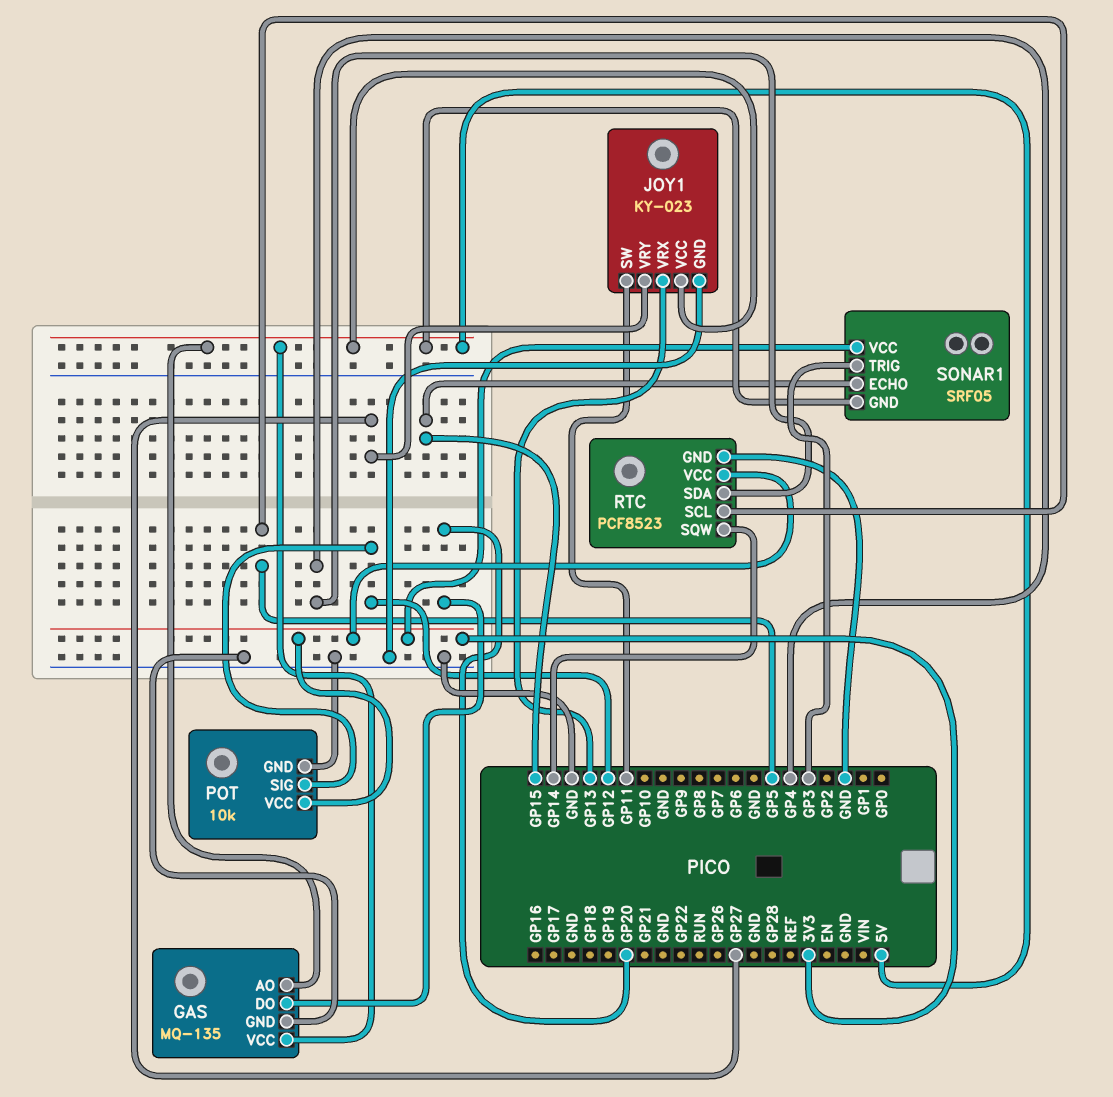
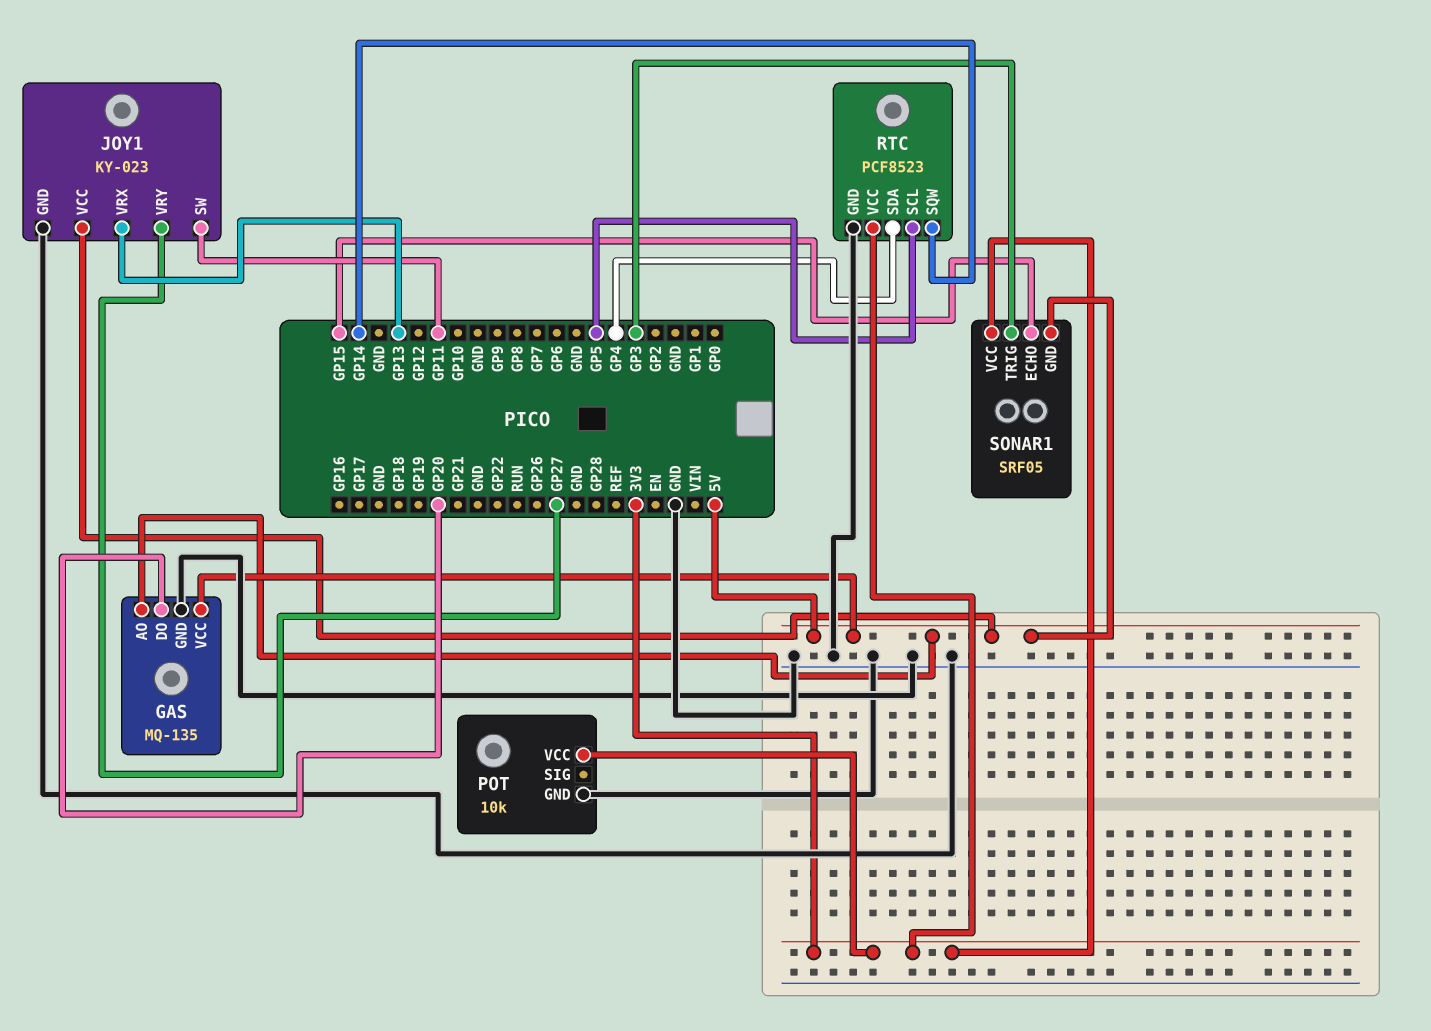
POT pin SIG: GP12 -> none

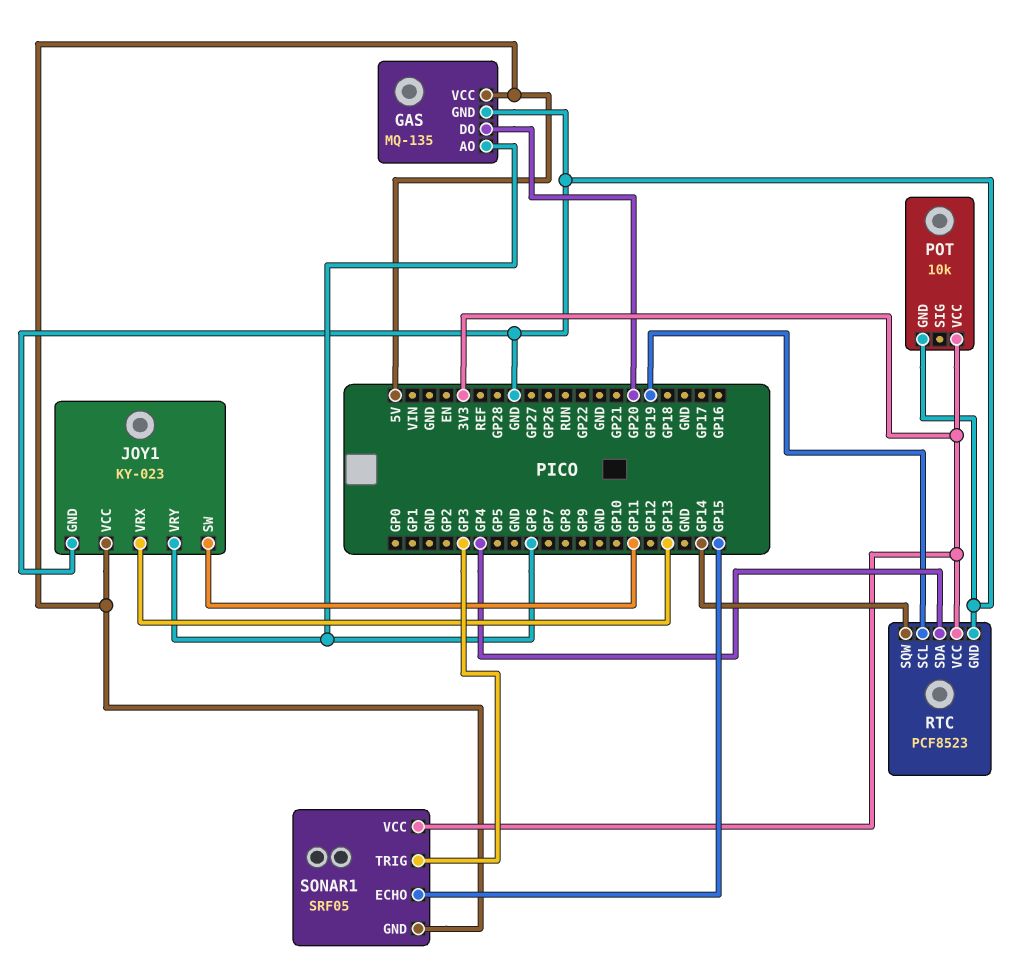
GAS pin AO: 5V -> GP6
JOY1 pin VRY: GP27 -> GP6
RTC pin SCL: GP5 -> GP19

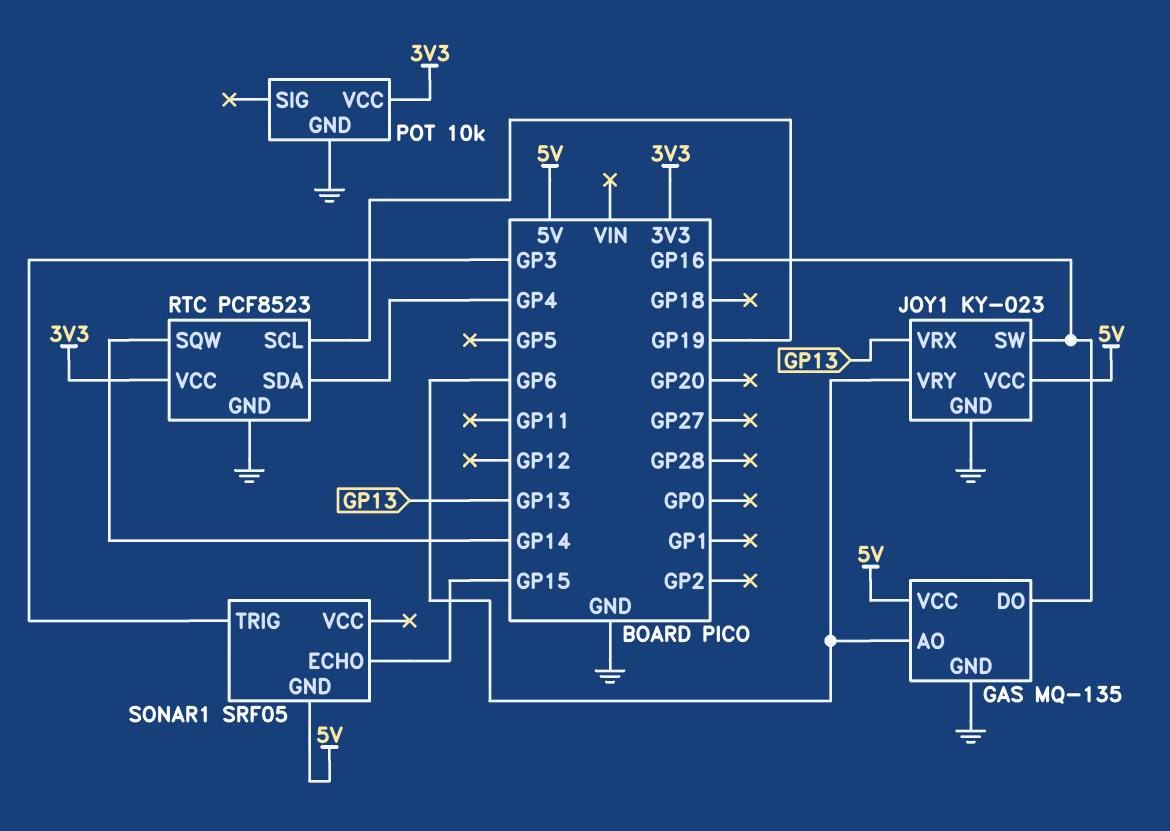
GAS pin DO: GP20 -> GP16
JOY1 pin SW: GP11 -> GP16
SONAR1 pin VCC: 3V3 -> none

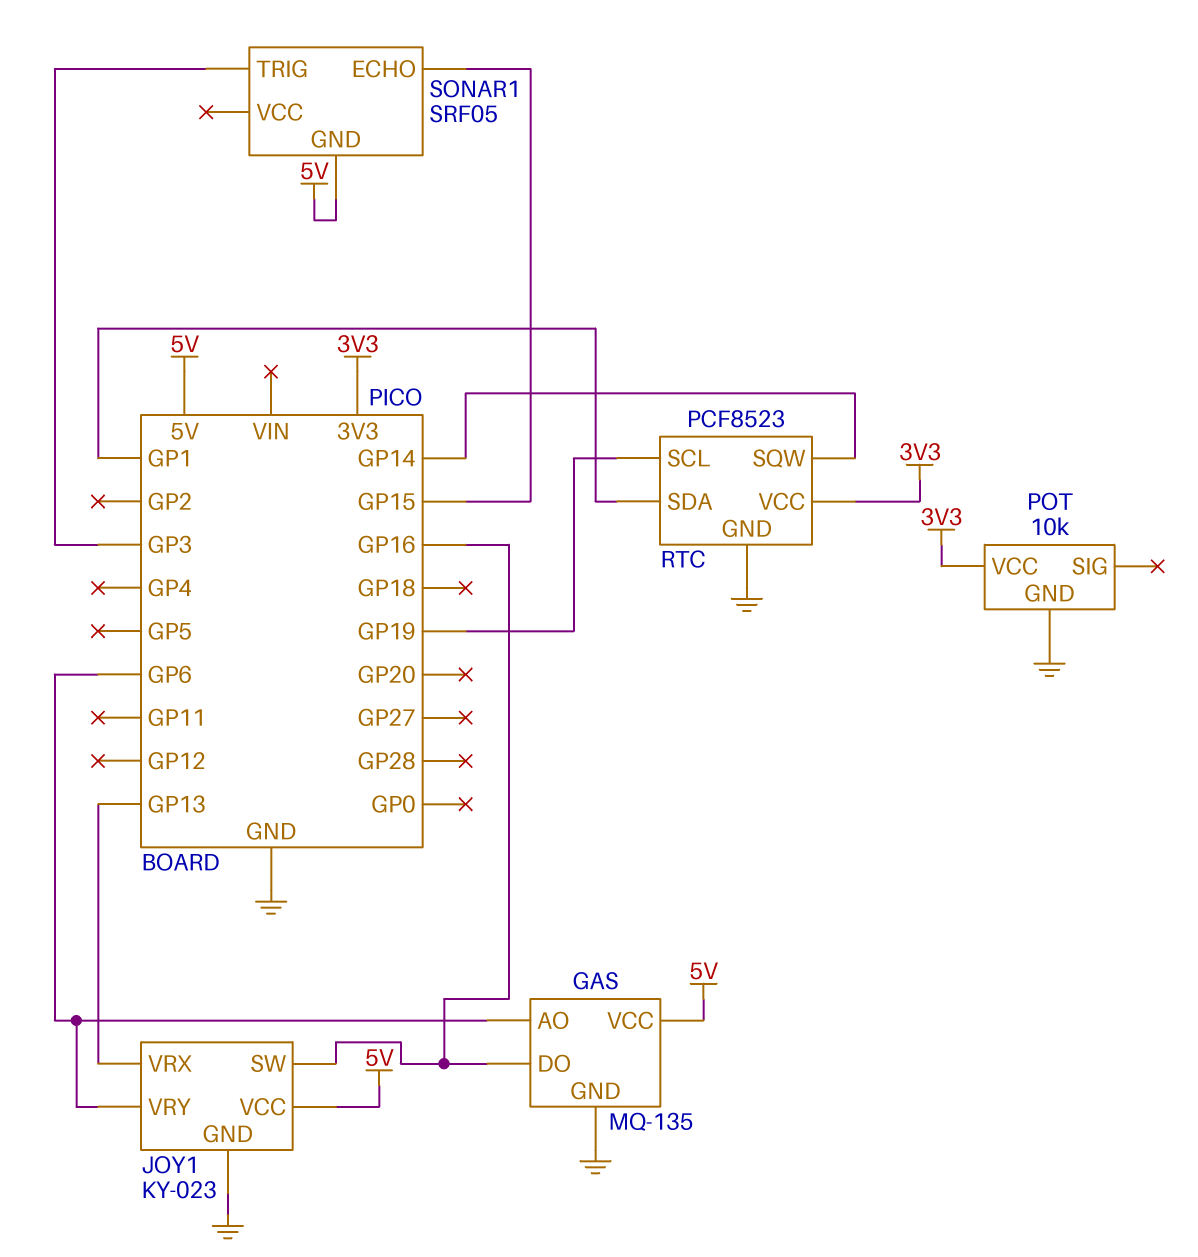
RTC pin SDA: GP4 -> GP1

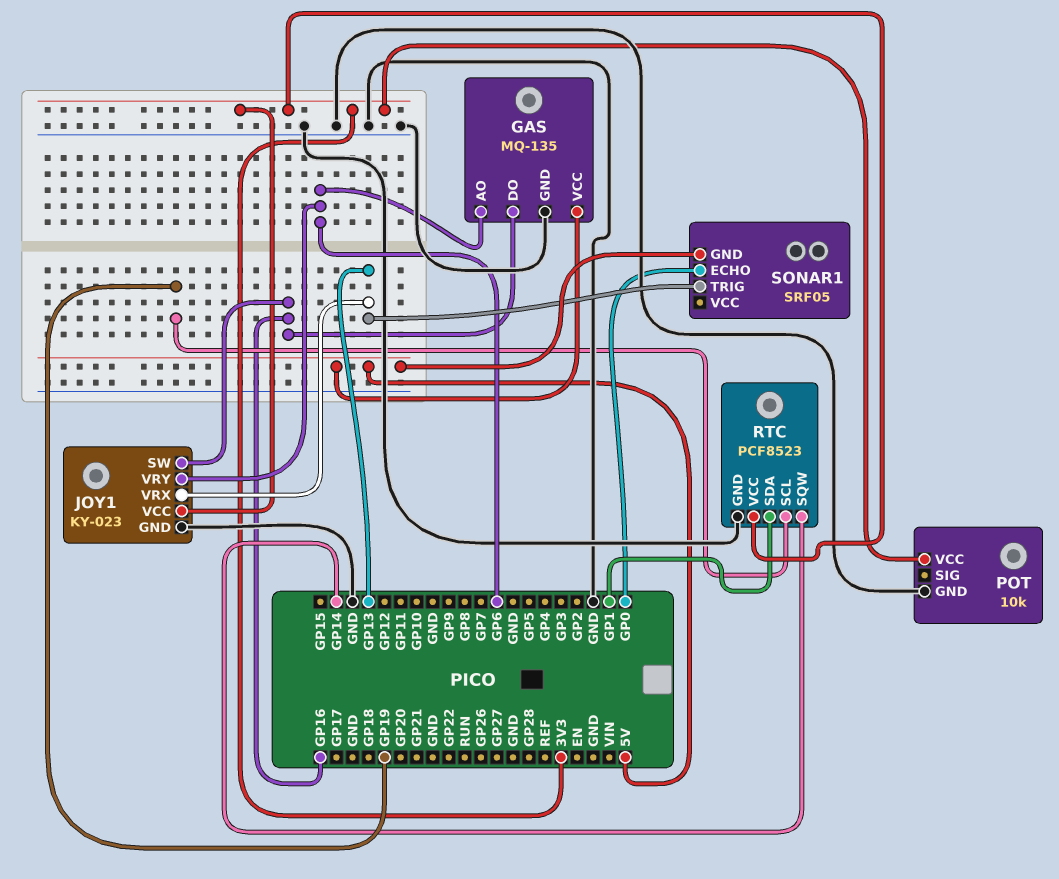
JOY1 pin VCC: 5V -> 3V3
SONAR1 pin ECHO: GP15 -> GP0
SONAR1 pin TRIG: GP3 -> GP13

